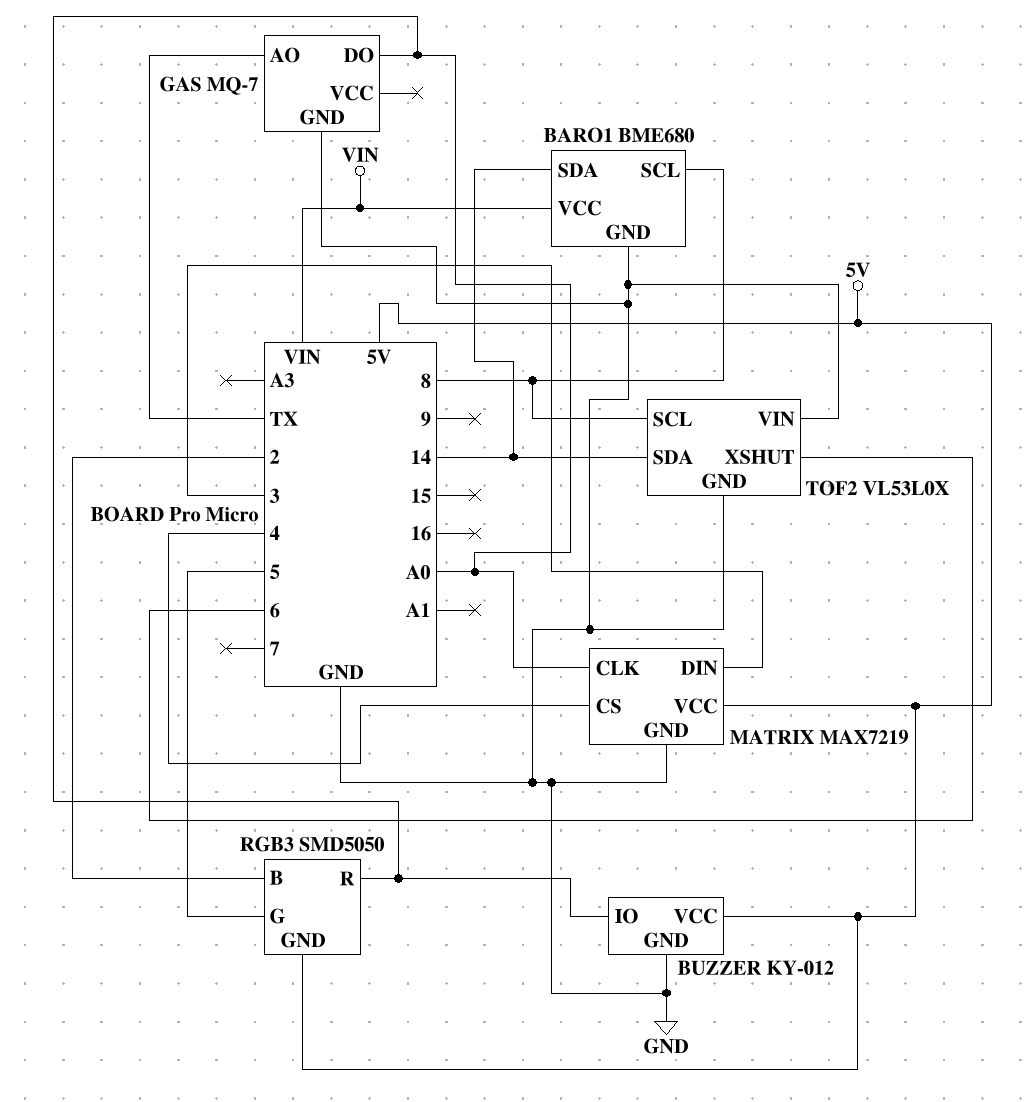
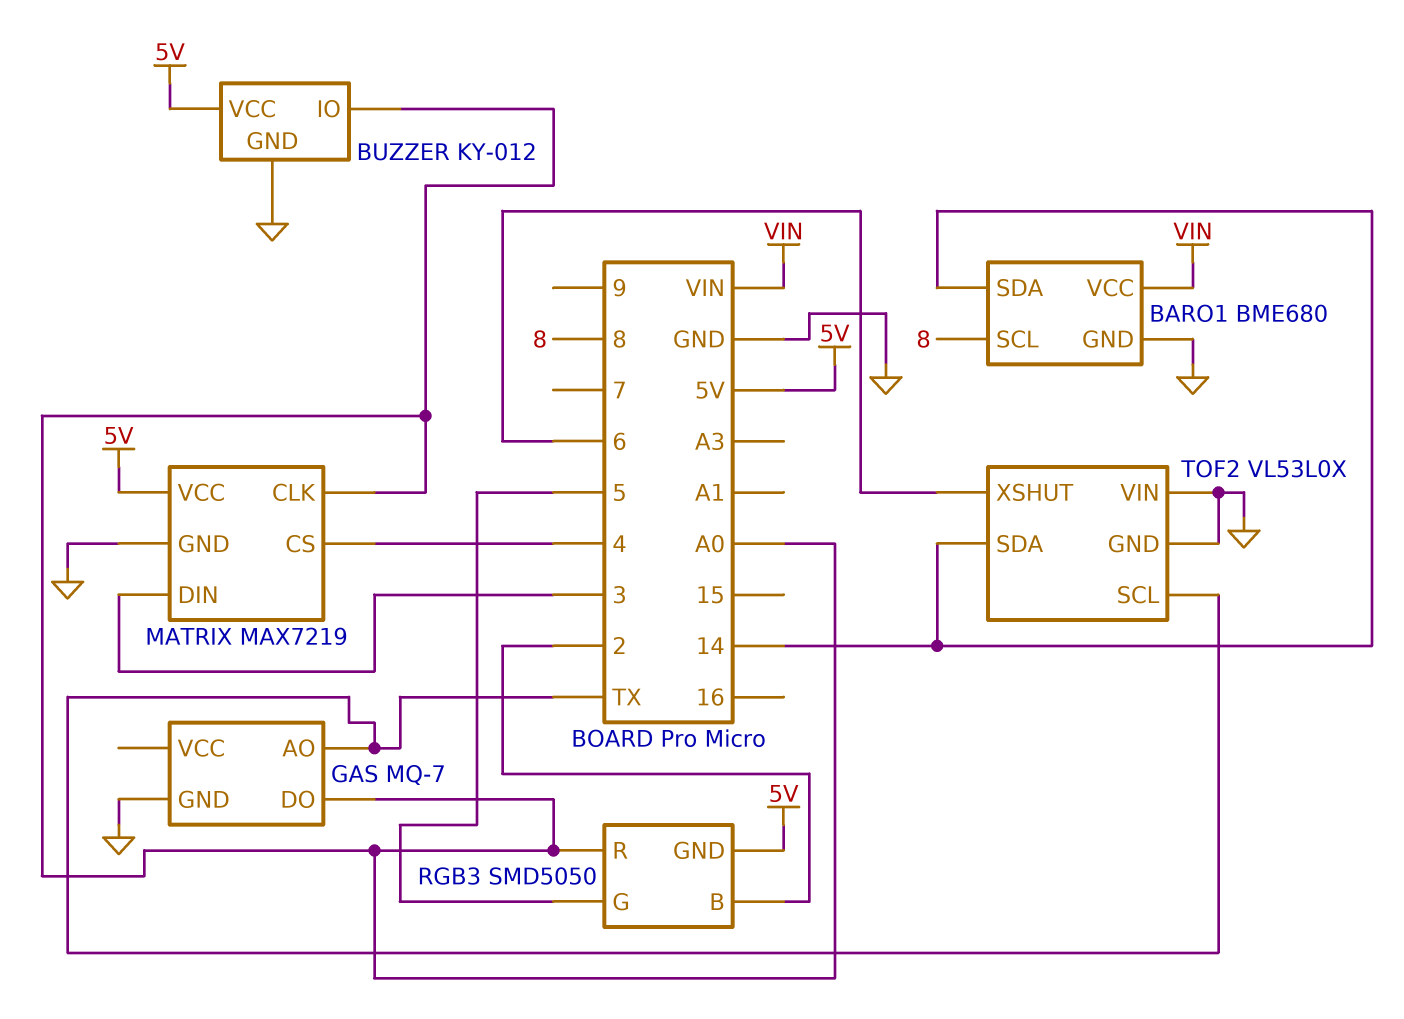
TOF2 pin SCL: 8 -> TX

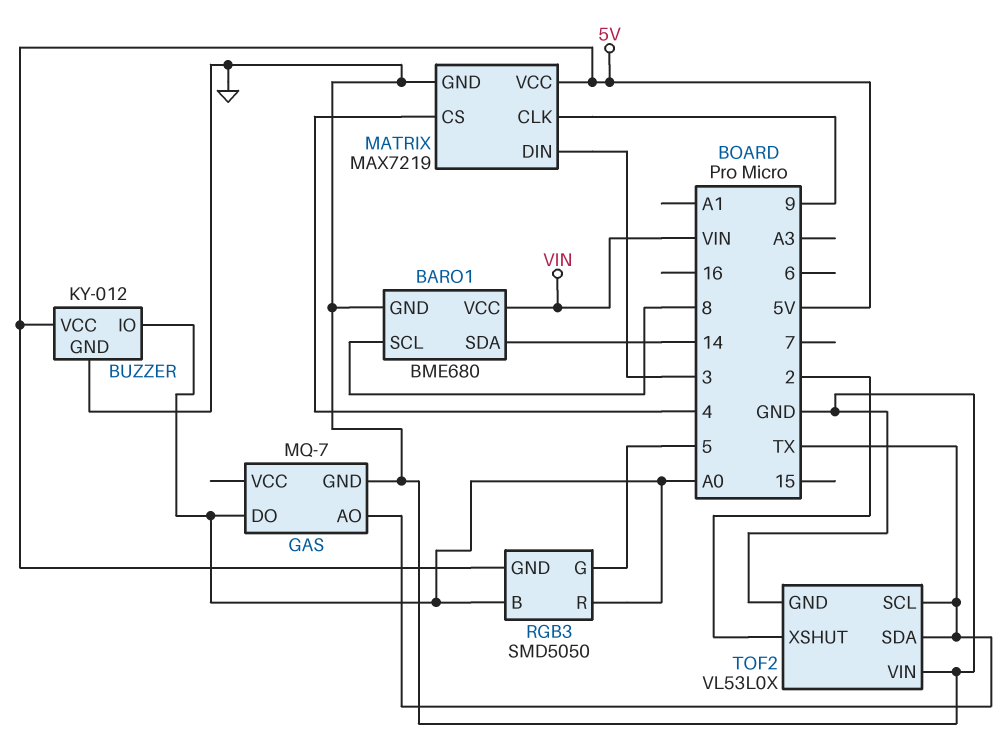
MATRIX pin CLK: A0 -> 9
RGB3 pin B: 2 -> A0
TOF2 pin SDA: 14 -> TX
TOF2 pin XSHUT: 6 -> 2

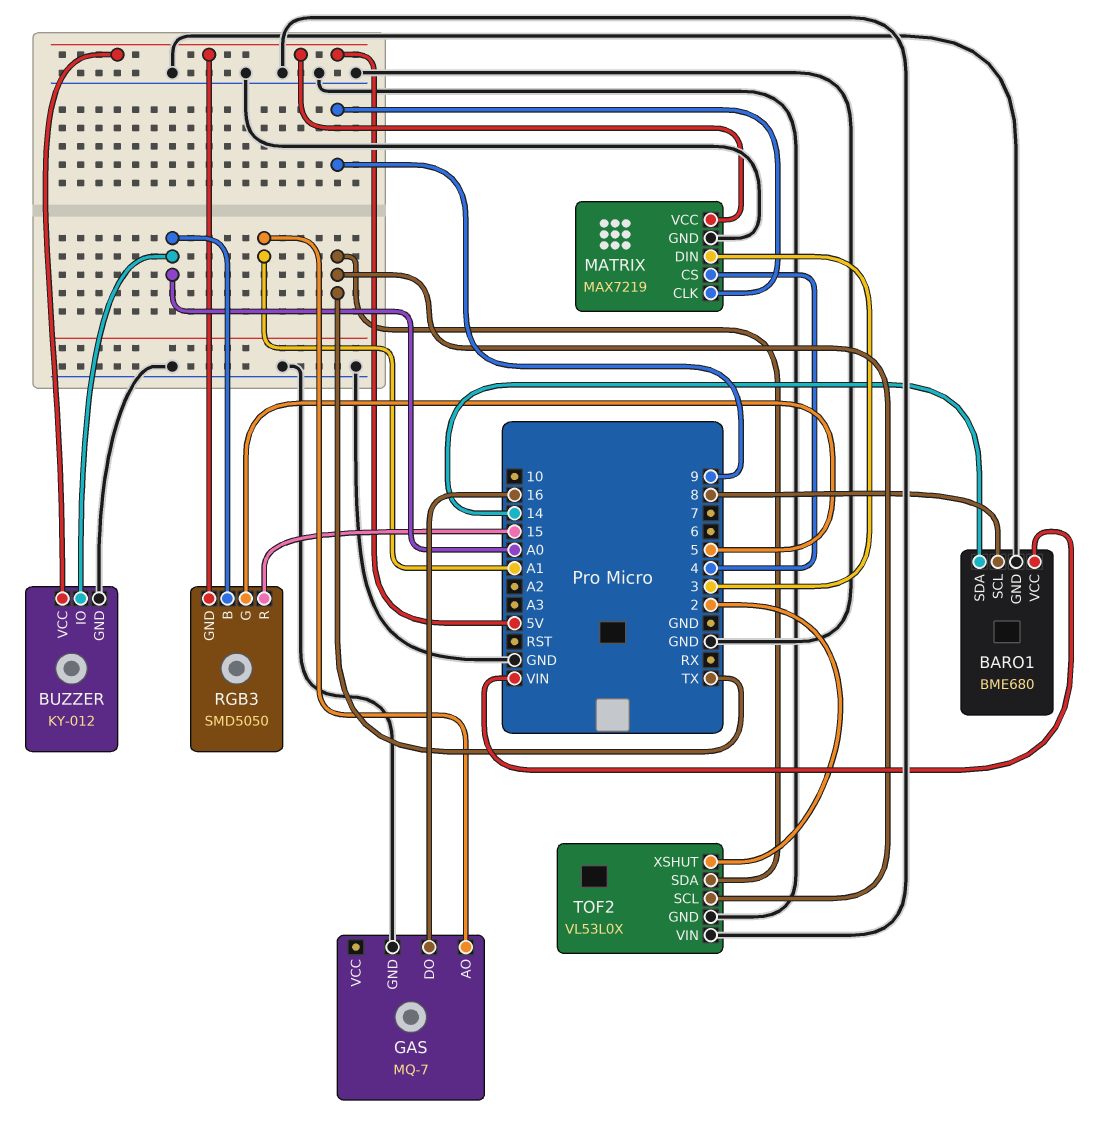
GAS pin AO: TX -> A1
GAS pin DO: A0 -> 16
RGB3 pin R: A0 -> 15

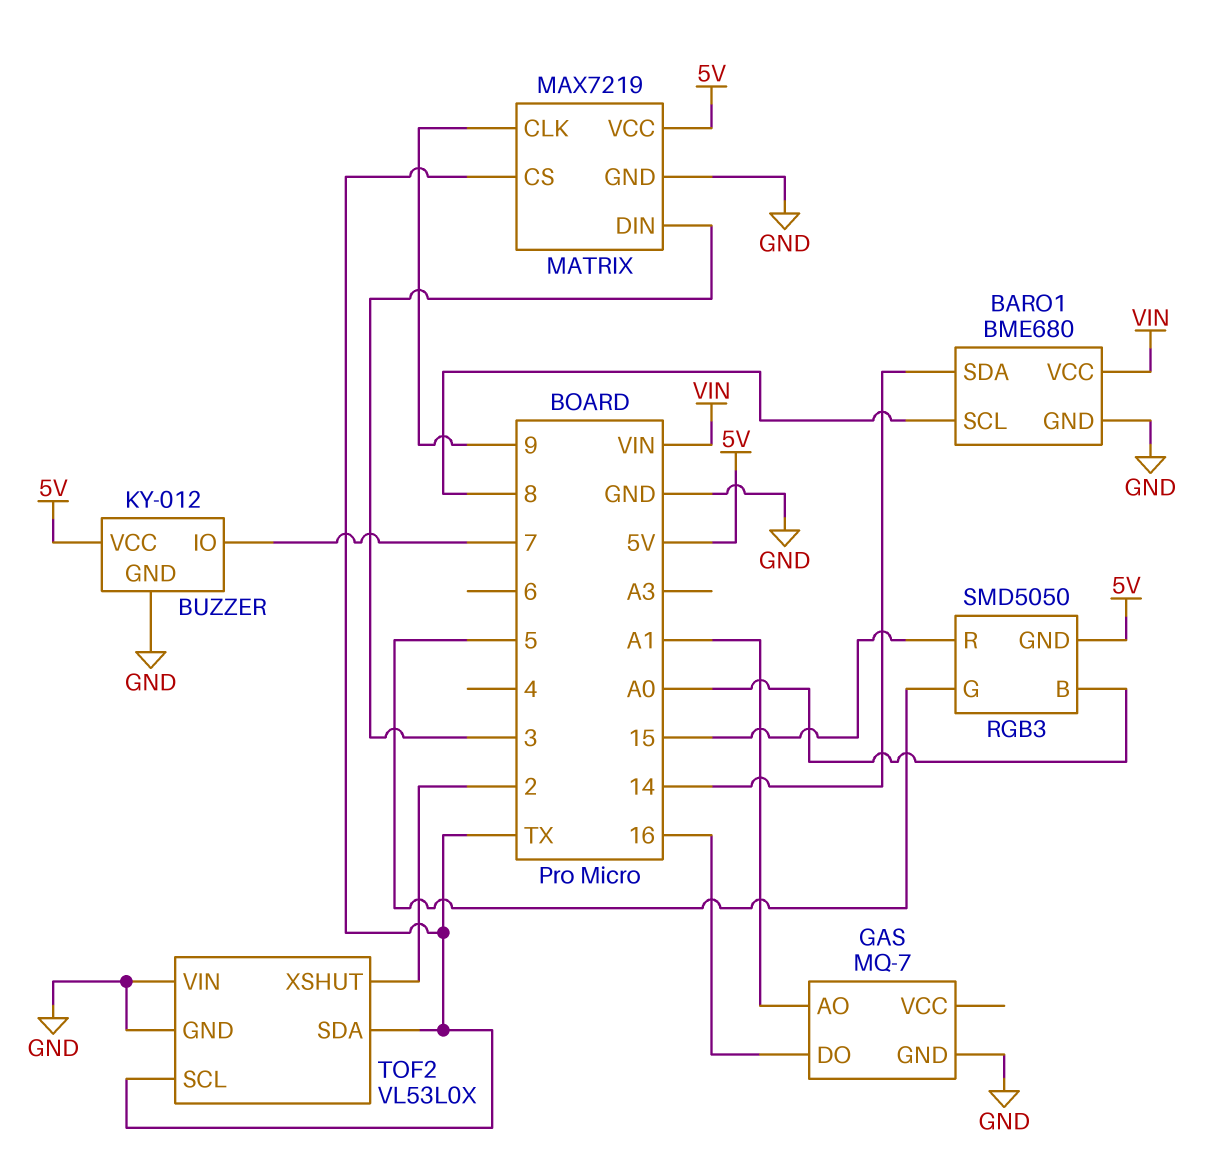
BUZZER pin IO: A0 -> 7
MATRIX pin CS: 4 -> TX

